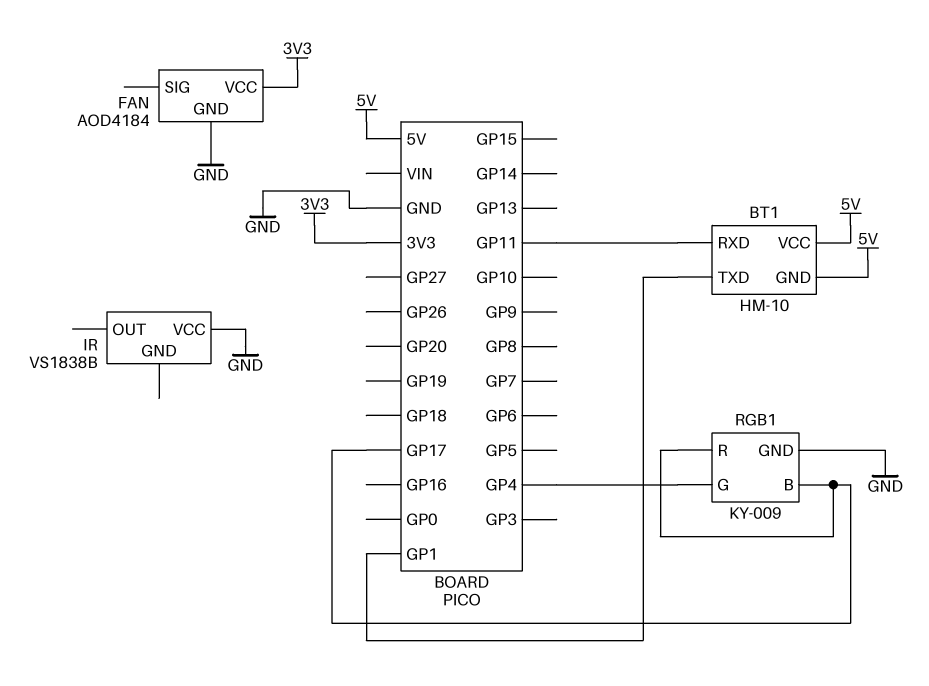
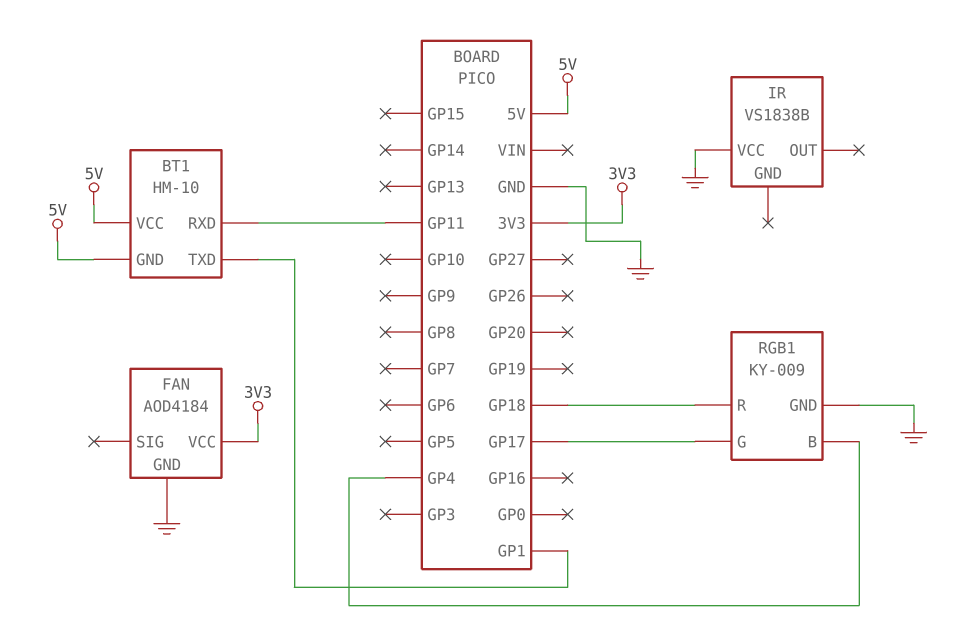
RGB1 pin B: GP17 -> GP4
RGB1 pin G: GP4 -> GP17
RGB1 pin R: GP17 -> GP18

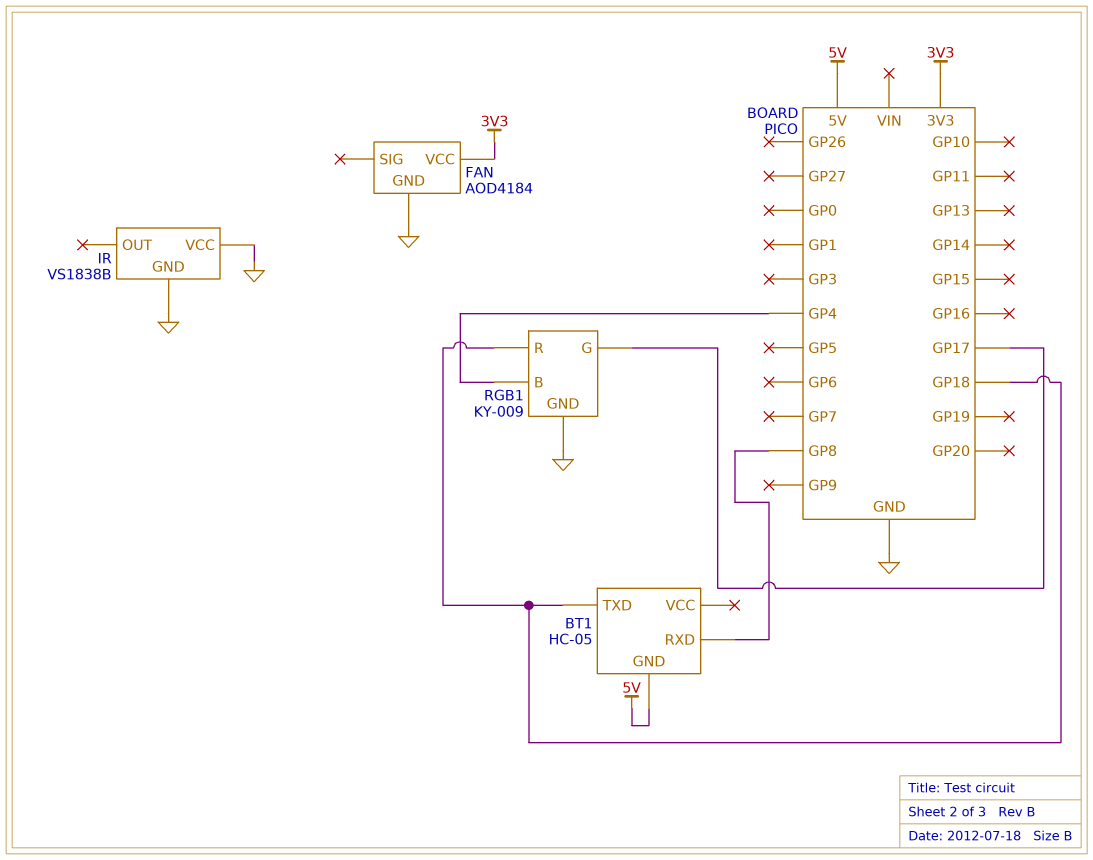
BT1: HM-10 -> HC-05
BT1 pin RXD: GP11 -> GP8
BT1 pin TXD: GP1 -> GP18
BT1 pin VCC: 5V -> none
IR pin GND: none -> GND

